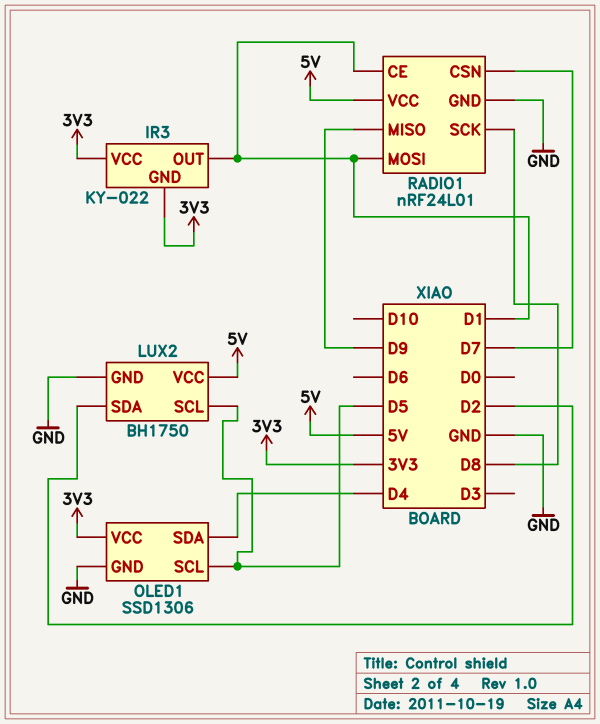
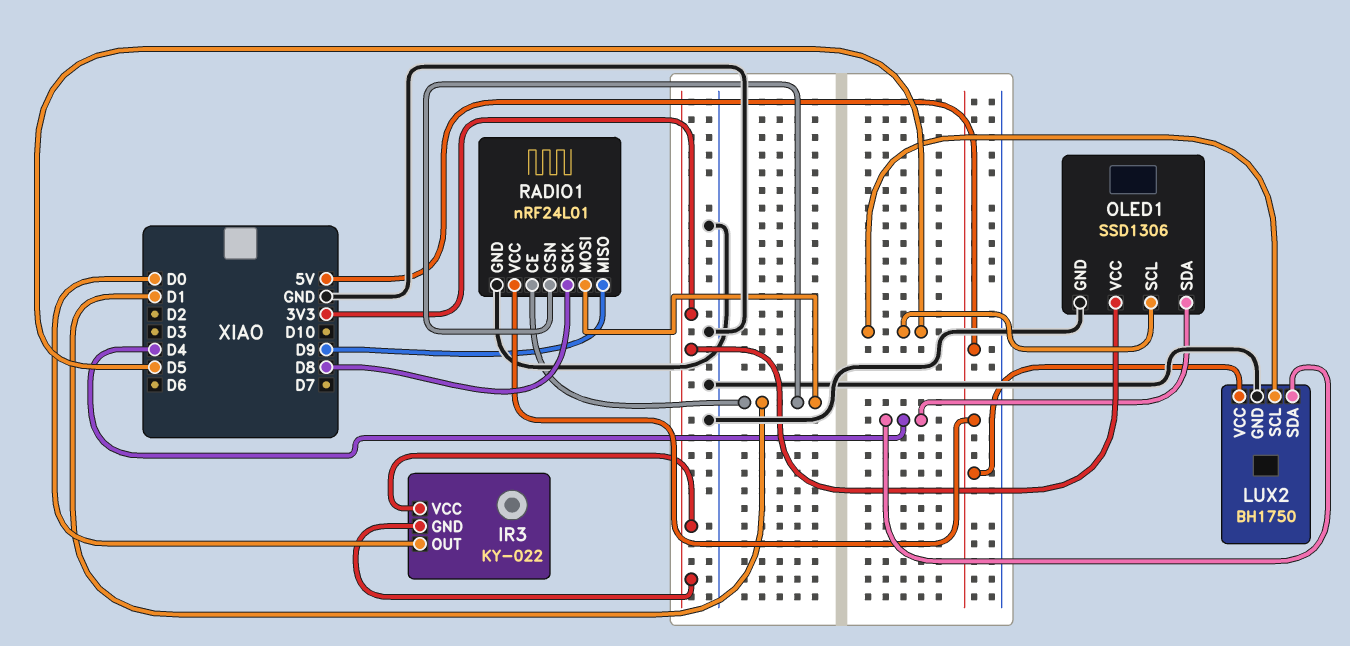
IR3 pin OUT: D1 -> D0
LUX2 pin SDA: D2 -> D4
RADIO1 pin CSN: D7 -> D1

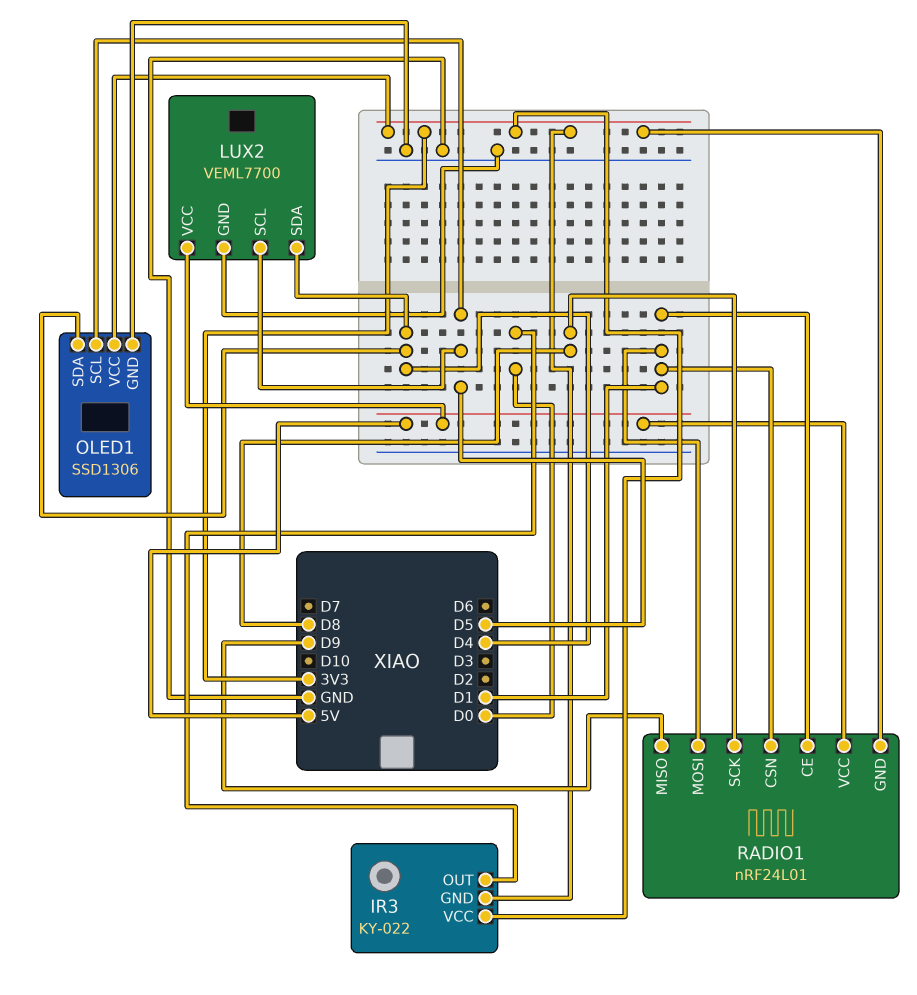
LUX2: BH1750 -> VEML7700
RADIO1 pin GND: GND -> 3V3

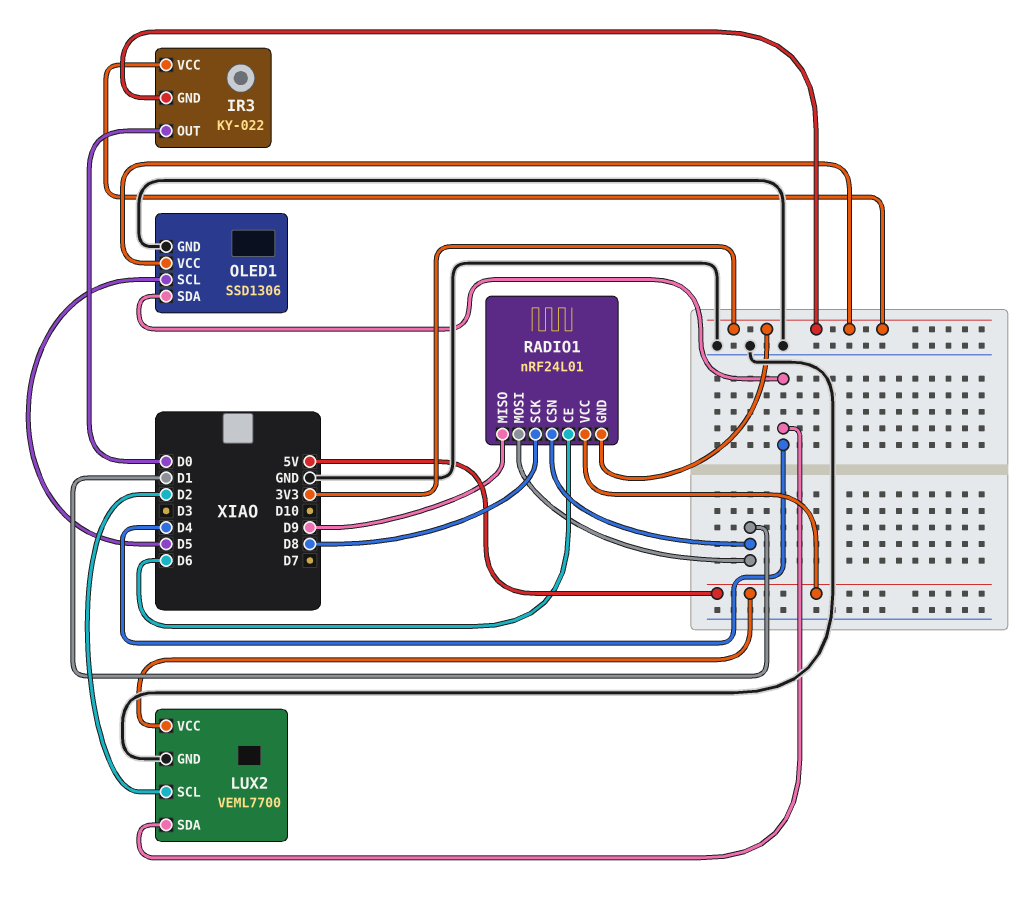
LUX2 pin SCL: D5 -> D2
RADIO1 pin CE: D1 -> D6

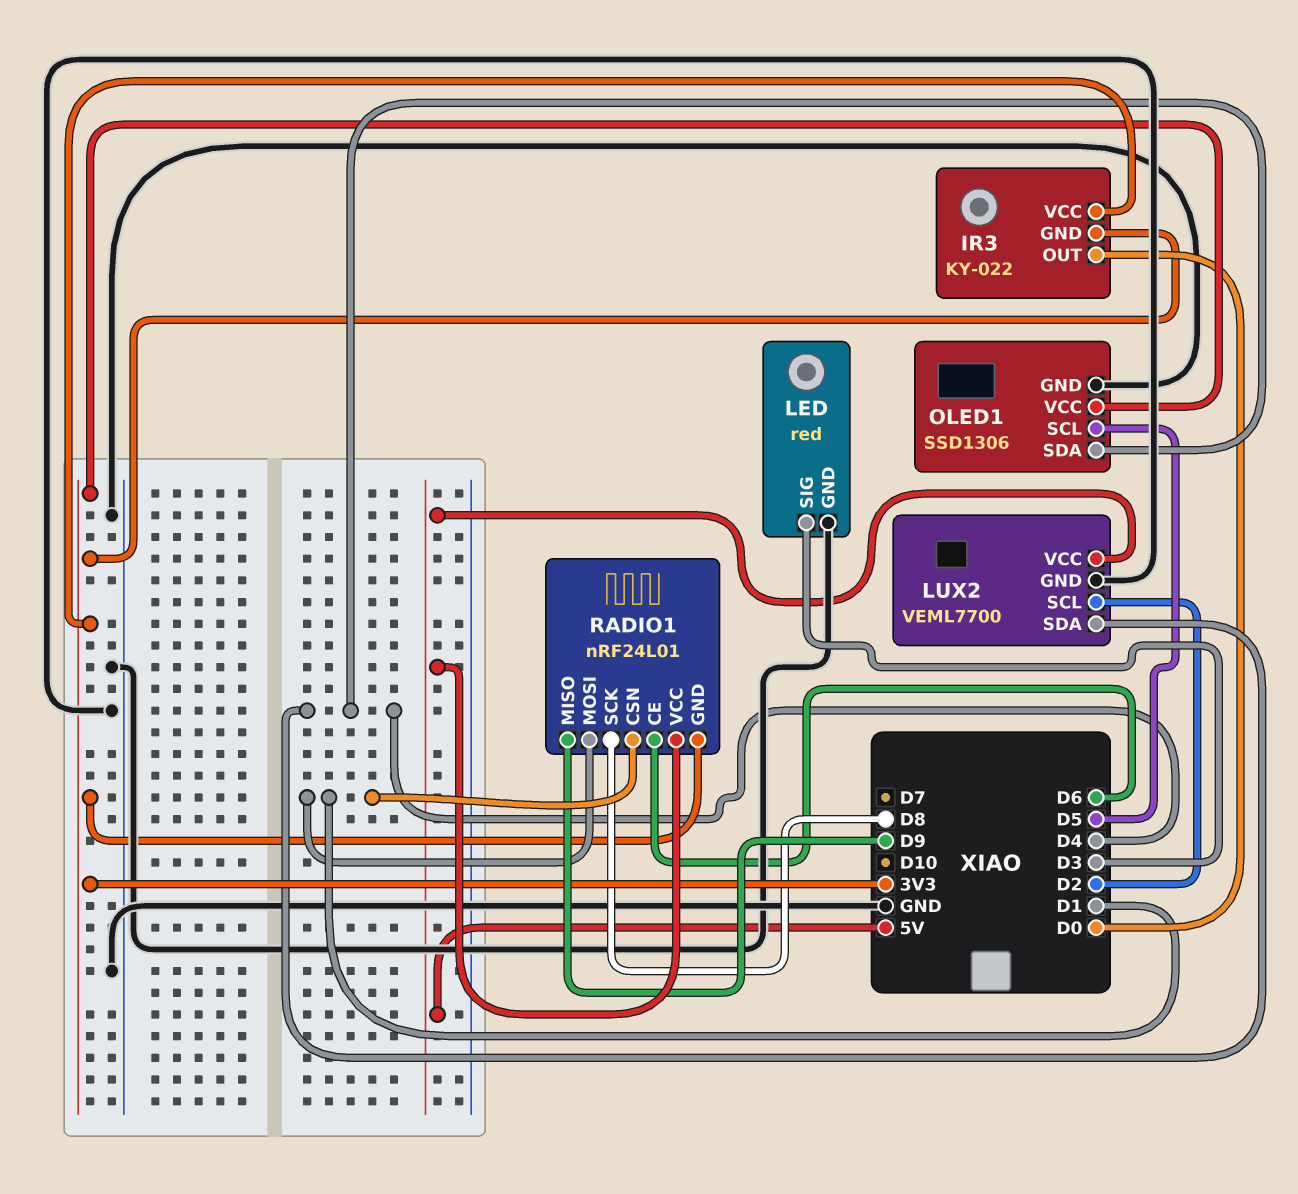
LED: none -> red
LED pin GND: none -> GND
LED pin SIG: none -> D3

